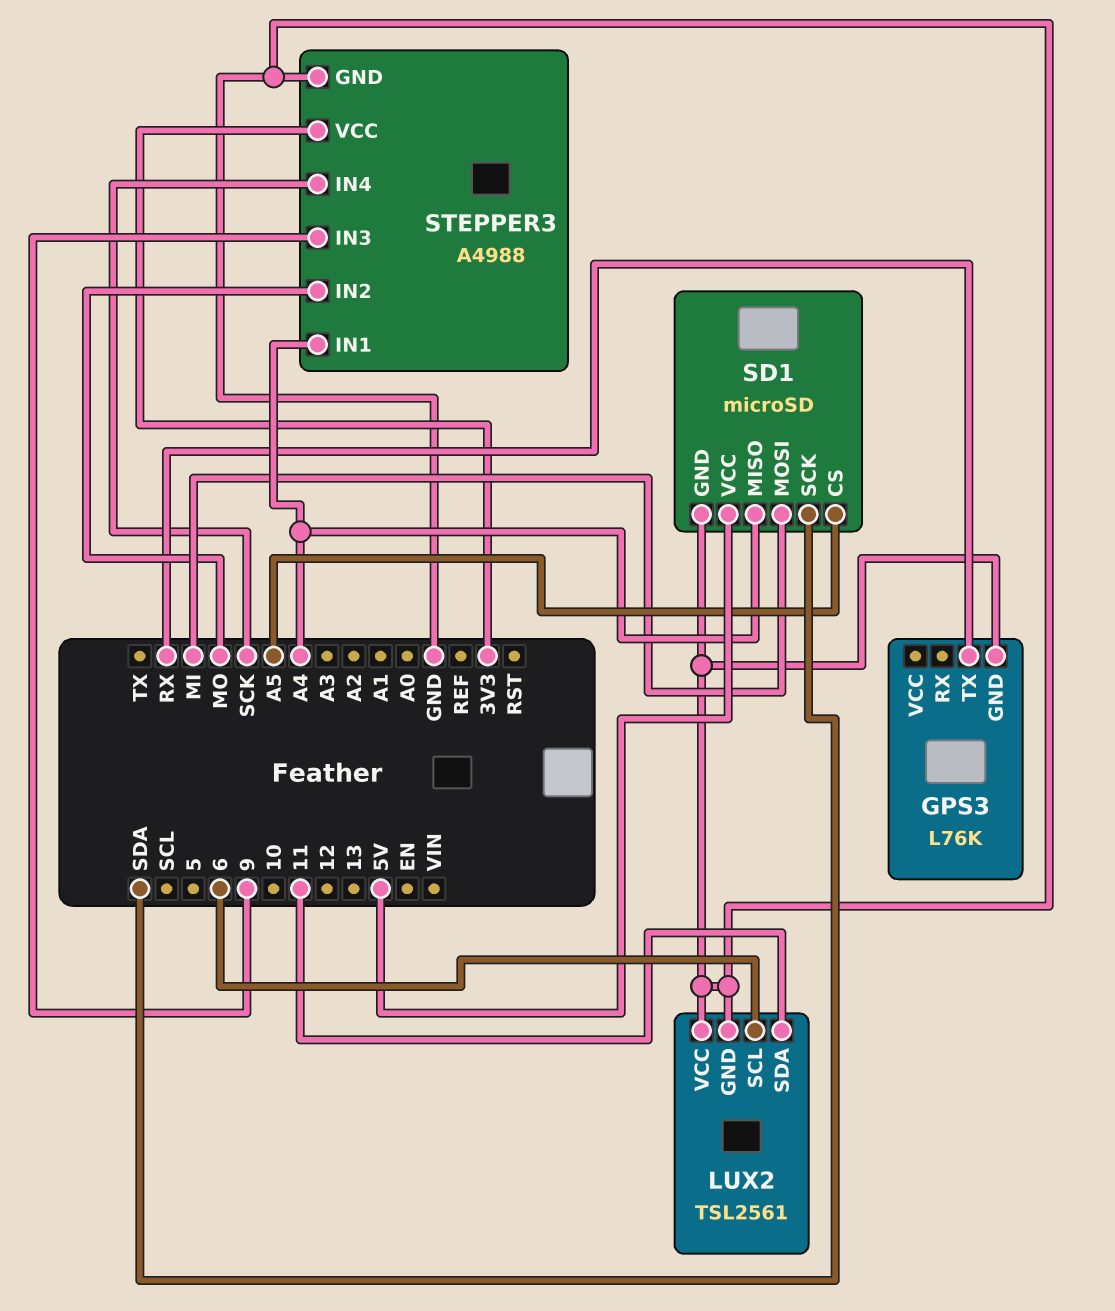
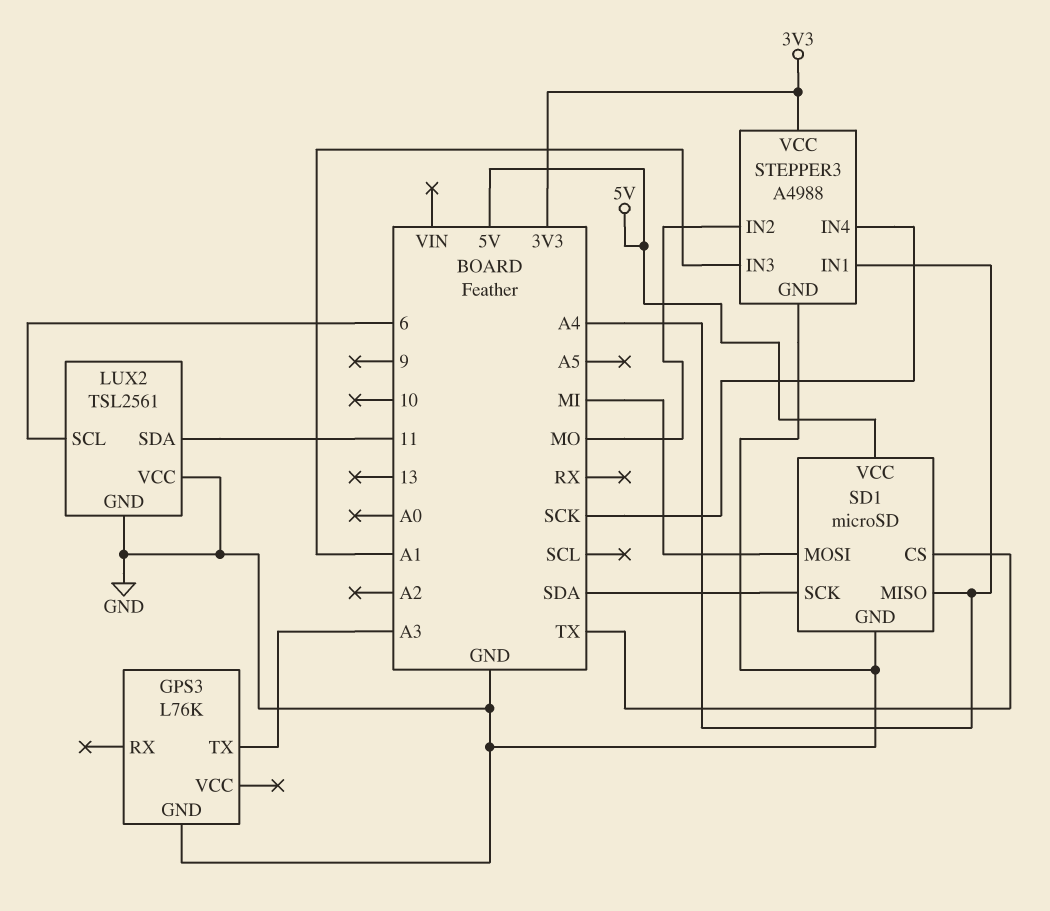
GPS3 pin TX: RX -> A3
SD1 pin CS: A5 -> TX
STEPPER3 pin IN3: 9 -> A1

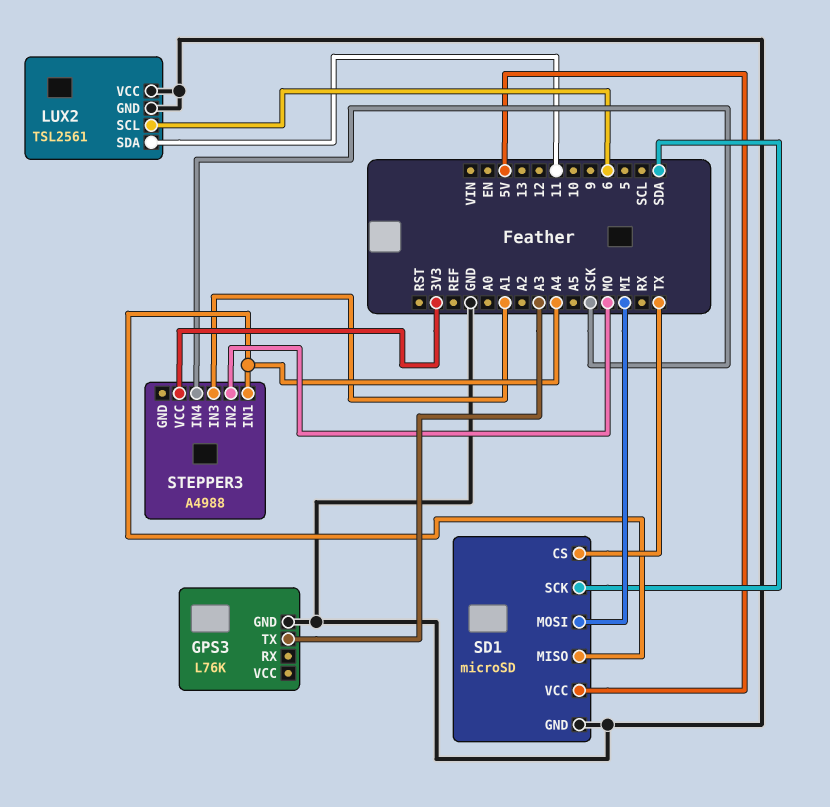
STEPPER3 pin GND: GND -> none

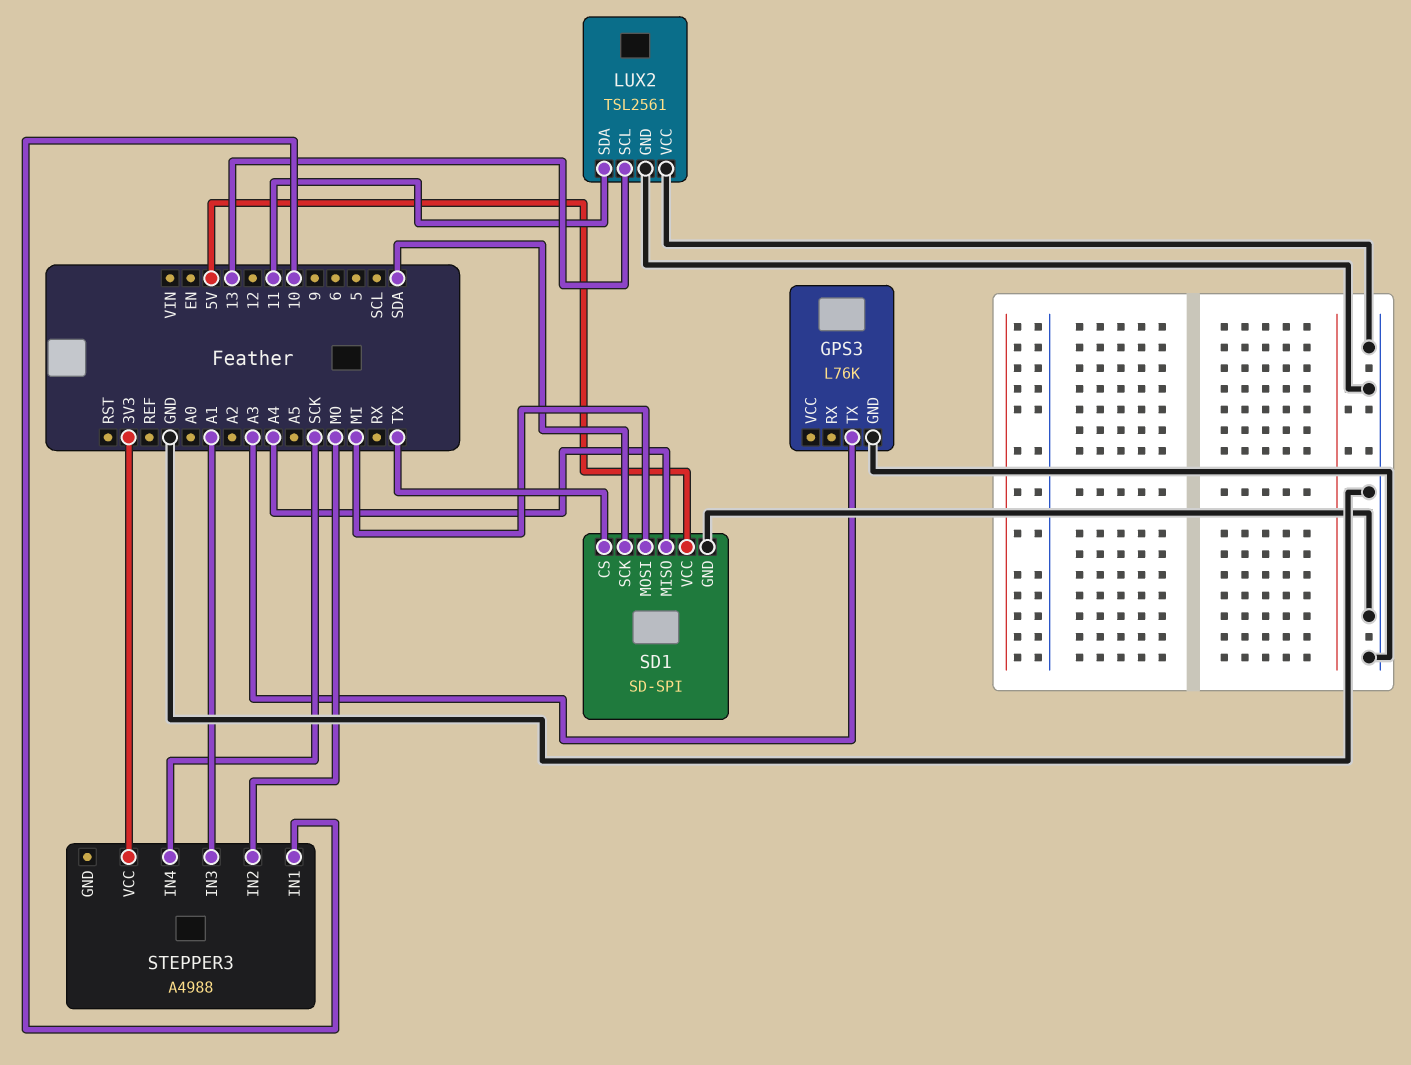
LUX2 pin SCL: 6 -> 13
SD1: microSD -> SD-SPI
STEPPER3 pin IN1: A4 -> 10

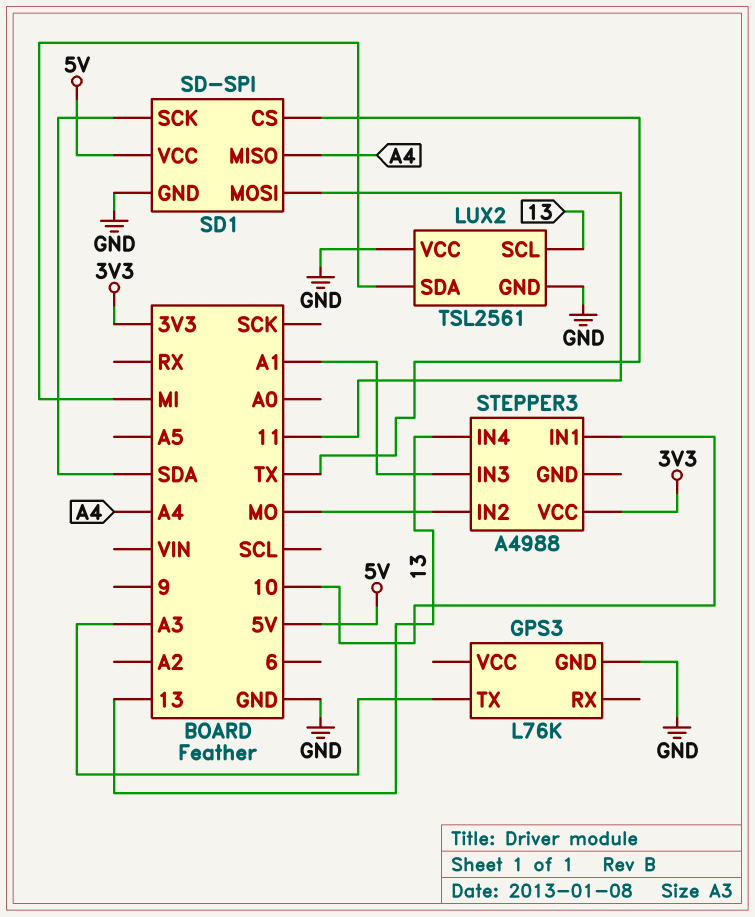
LUX2 pin SDA: 11 -> MI
SD1 pin MOSI: MI -> 11
STEPPER3 pin IN4: SCK -> 13

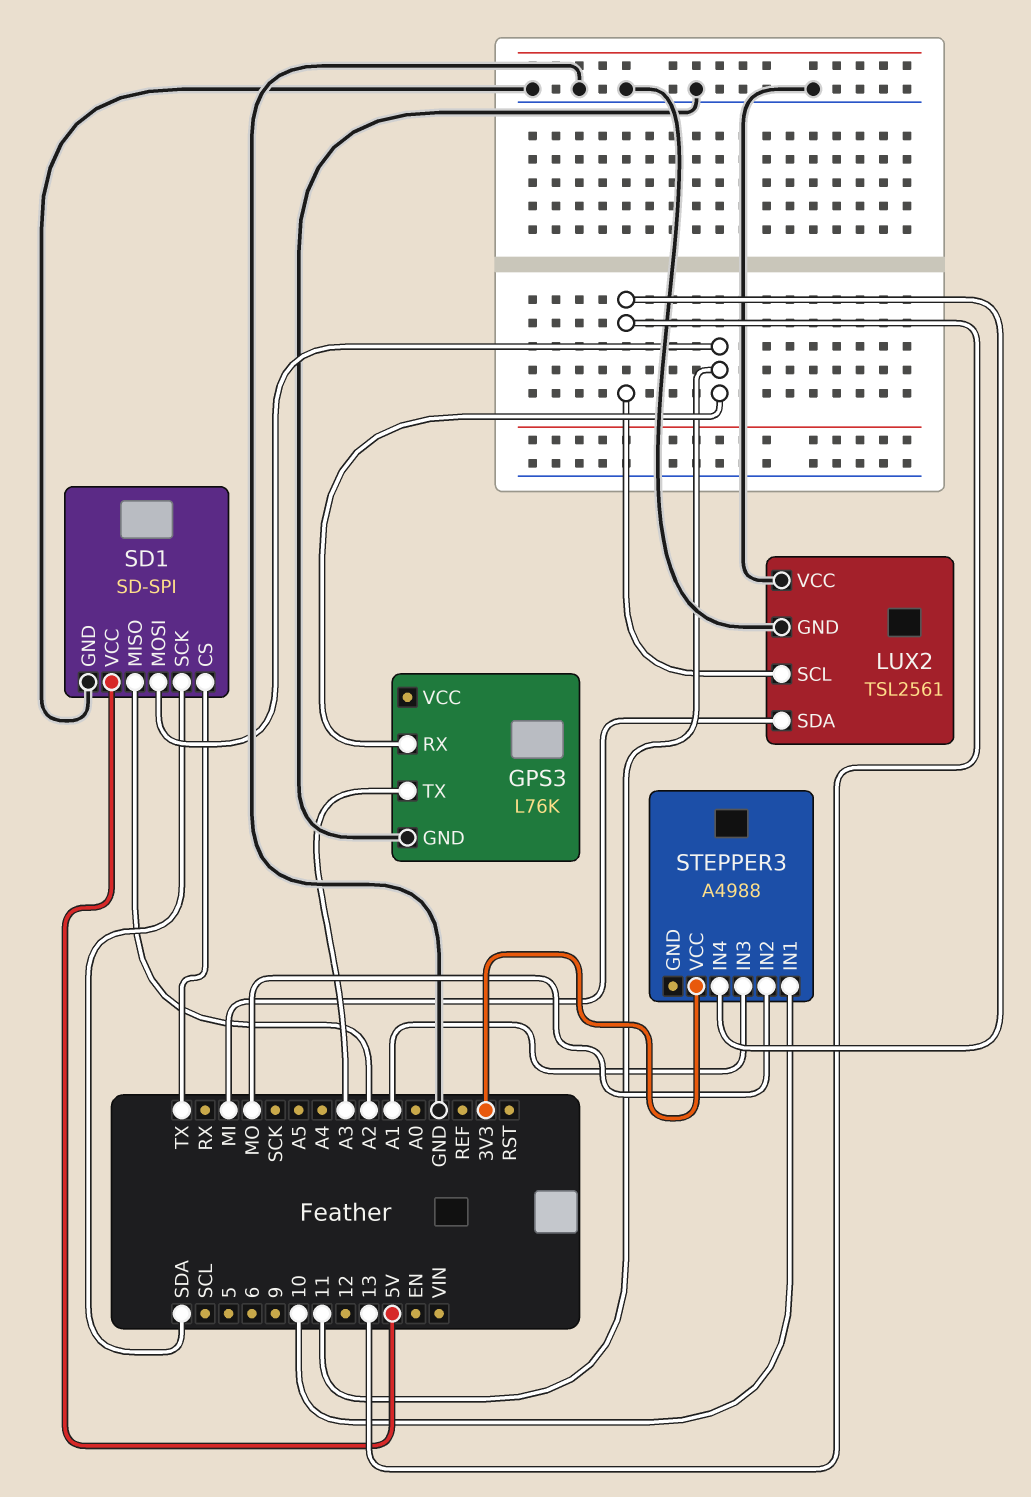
GPS3 pin RX: none -> 11
SD1 pin MISO: A4 -> A2

